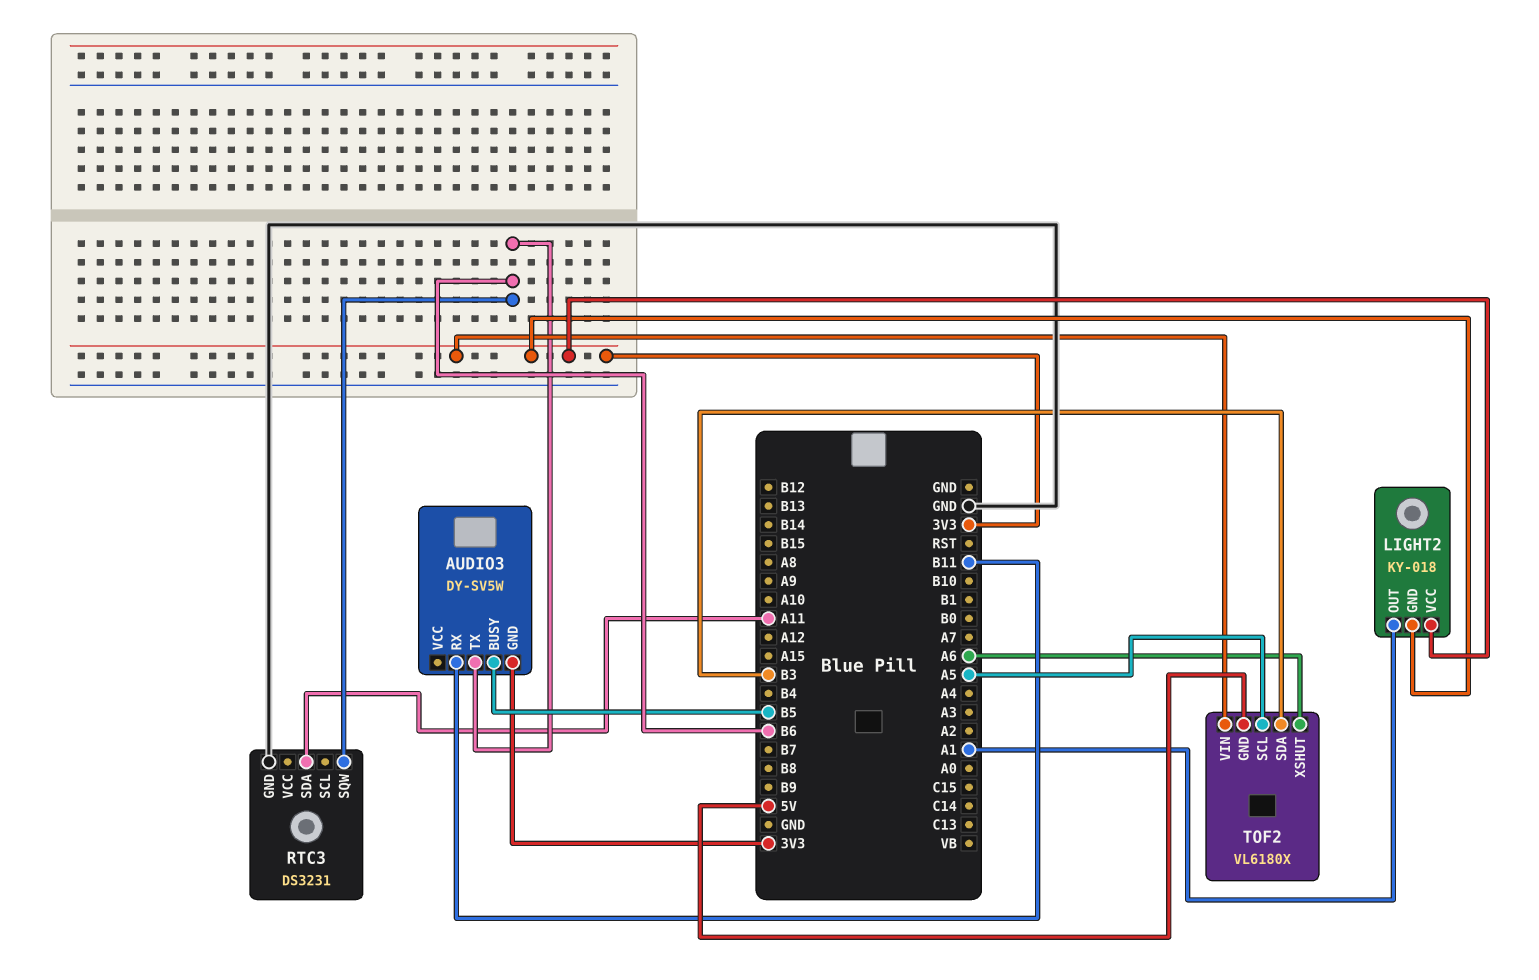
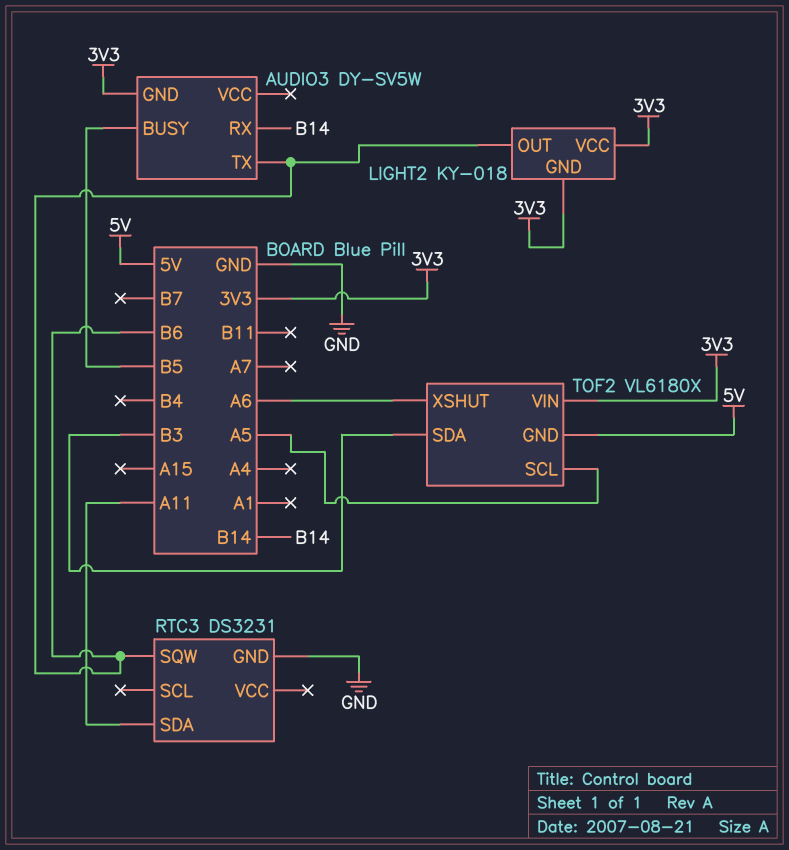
AUDIO3 pin RX: B11 -> B14
LIGHT2 pin OUT: A1 -> B6

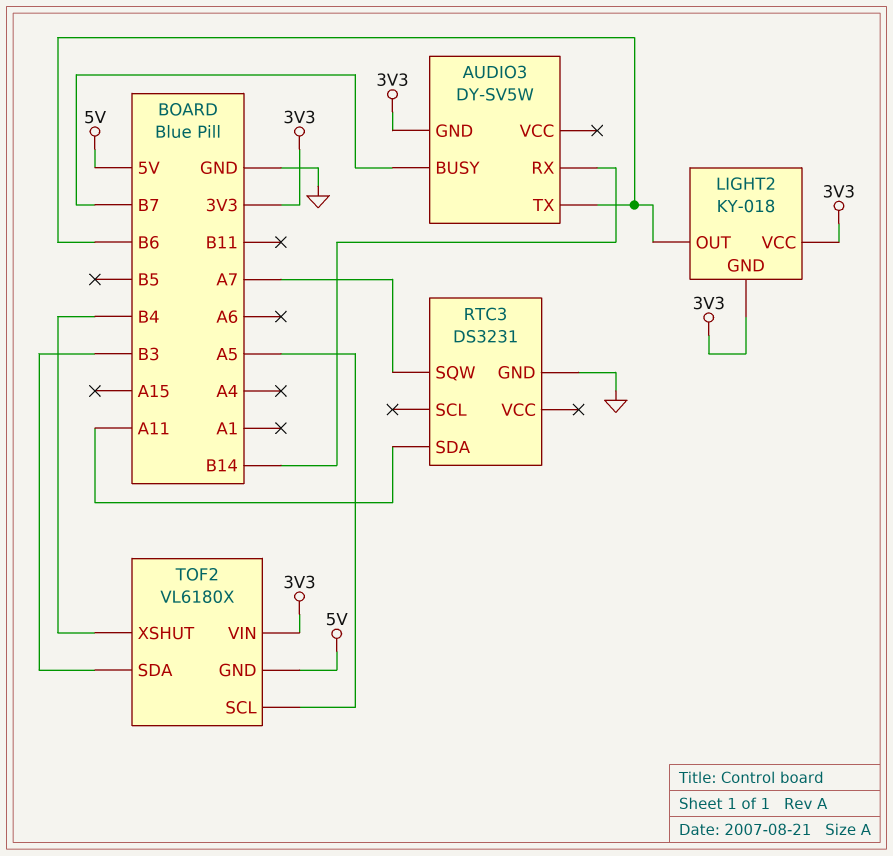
AUDIO3 pin BUSY: B5 -> B7
RTC3 pin SQW: B6 -> A7
TOF2 pin XSHUT: A6 -> B4

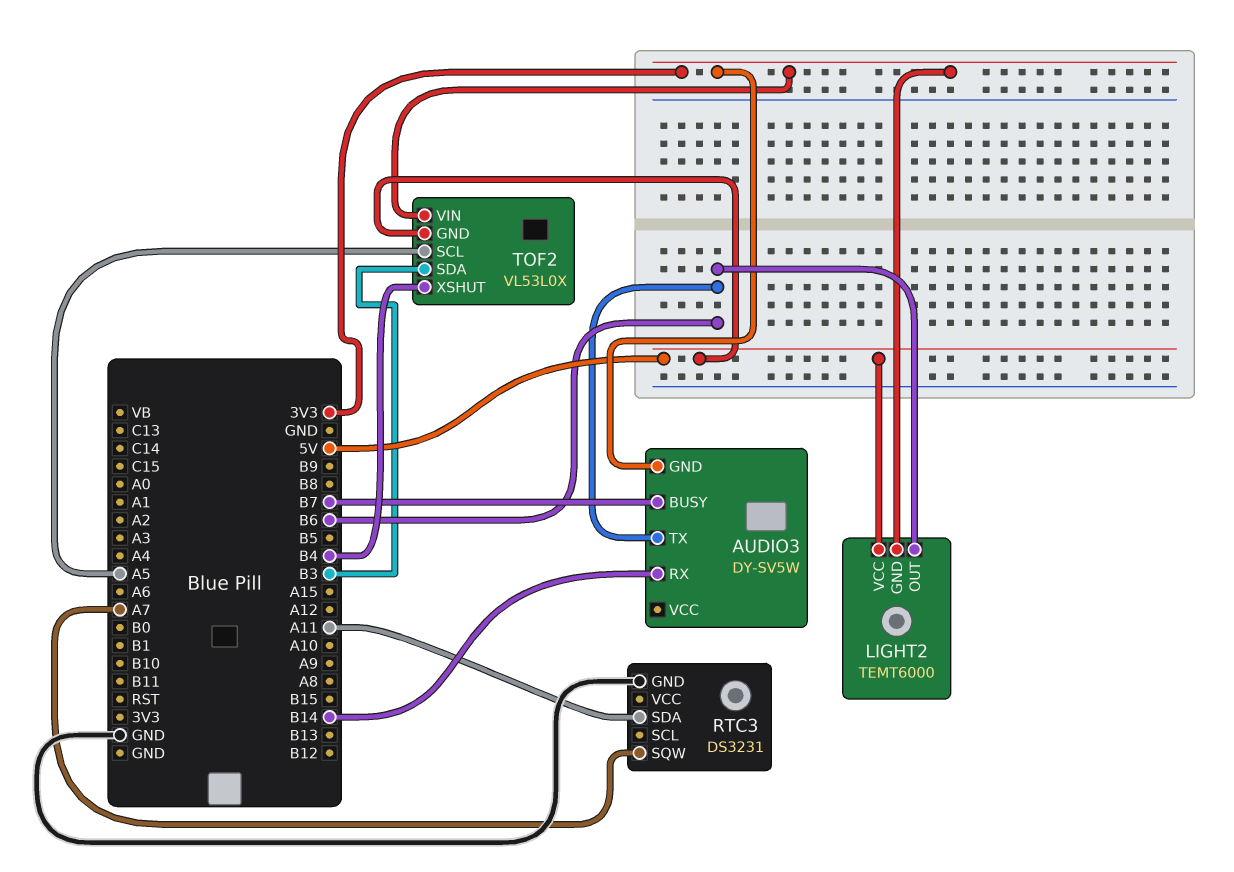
LIGHT2: KY-018 -> TEMT6000
LIGHT2 pin VCC: 3V3 -> 5V
TOF2: VL6180X -> VL53L0X

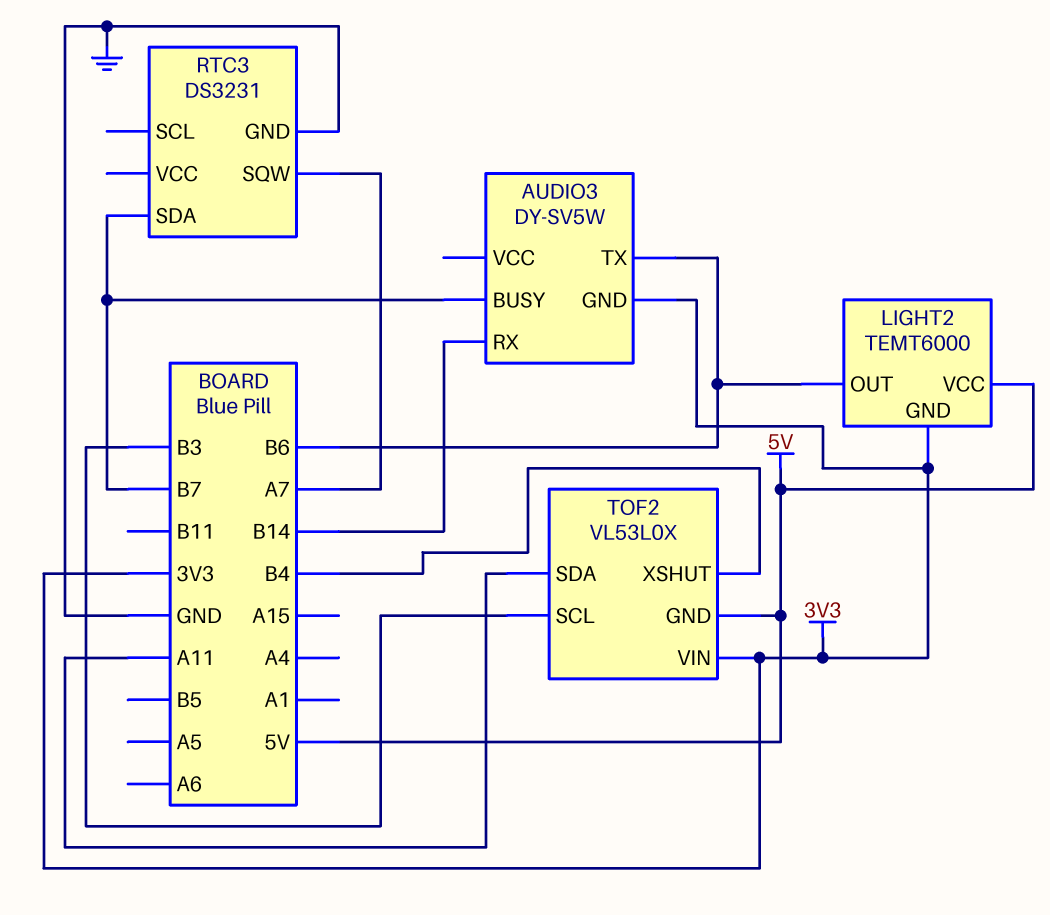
RTC3 pin SDA: A11 -> B7
TOF2 pin SCL: A5 -> B3
TOF2 pin SDA: B3 -> A11

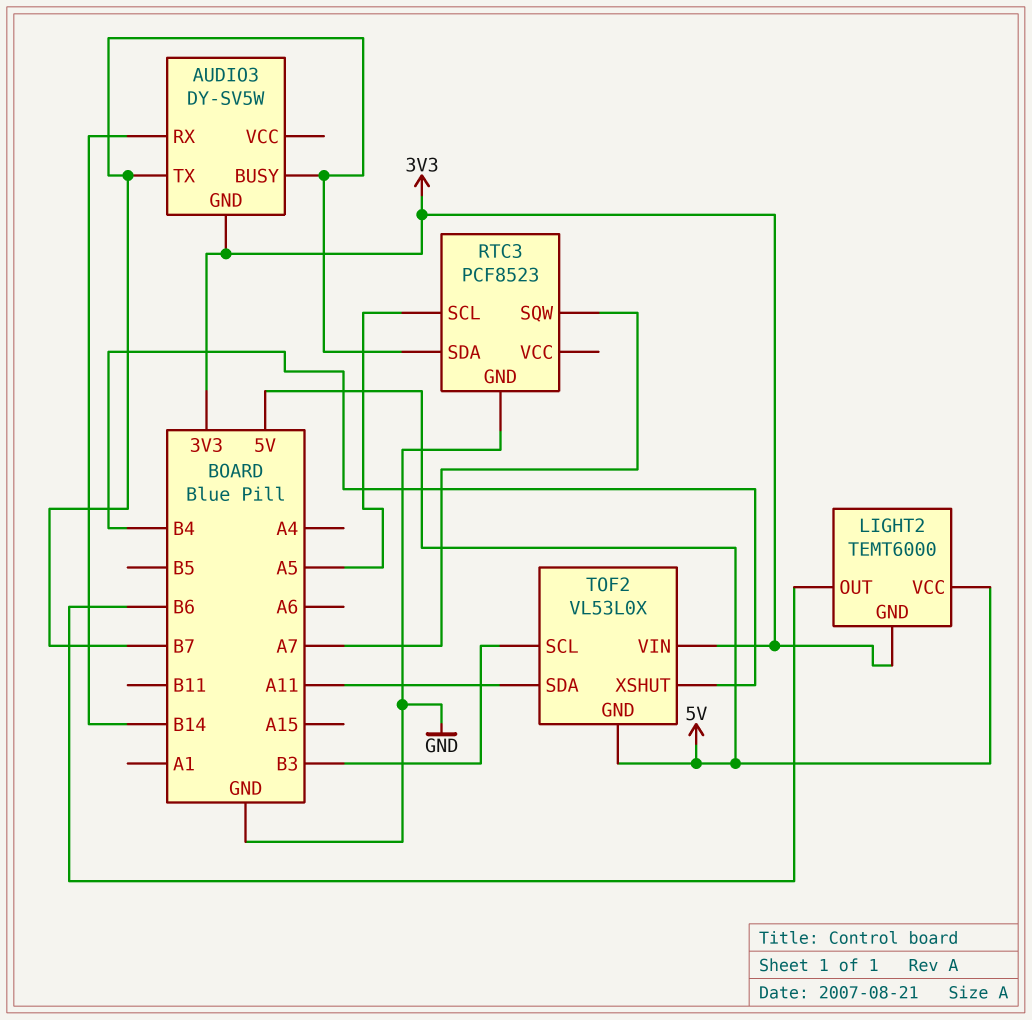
AUDIO3 pin TX: B6 -> B7
RTC3: DS3231 -> PCF8523
RTC3 pin SCL: none -> A5

